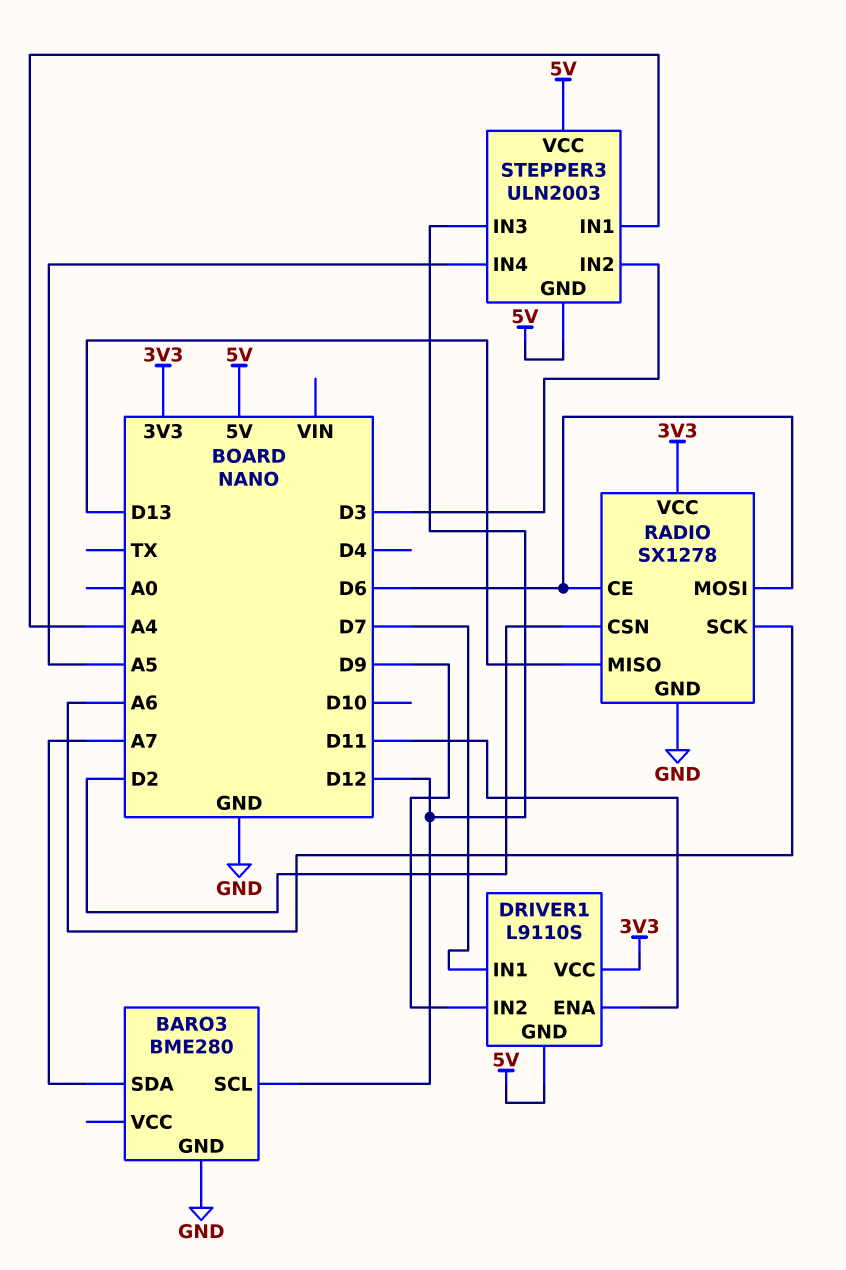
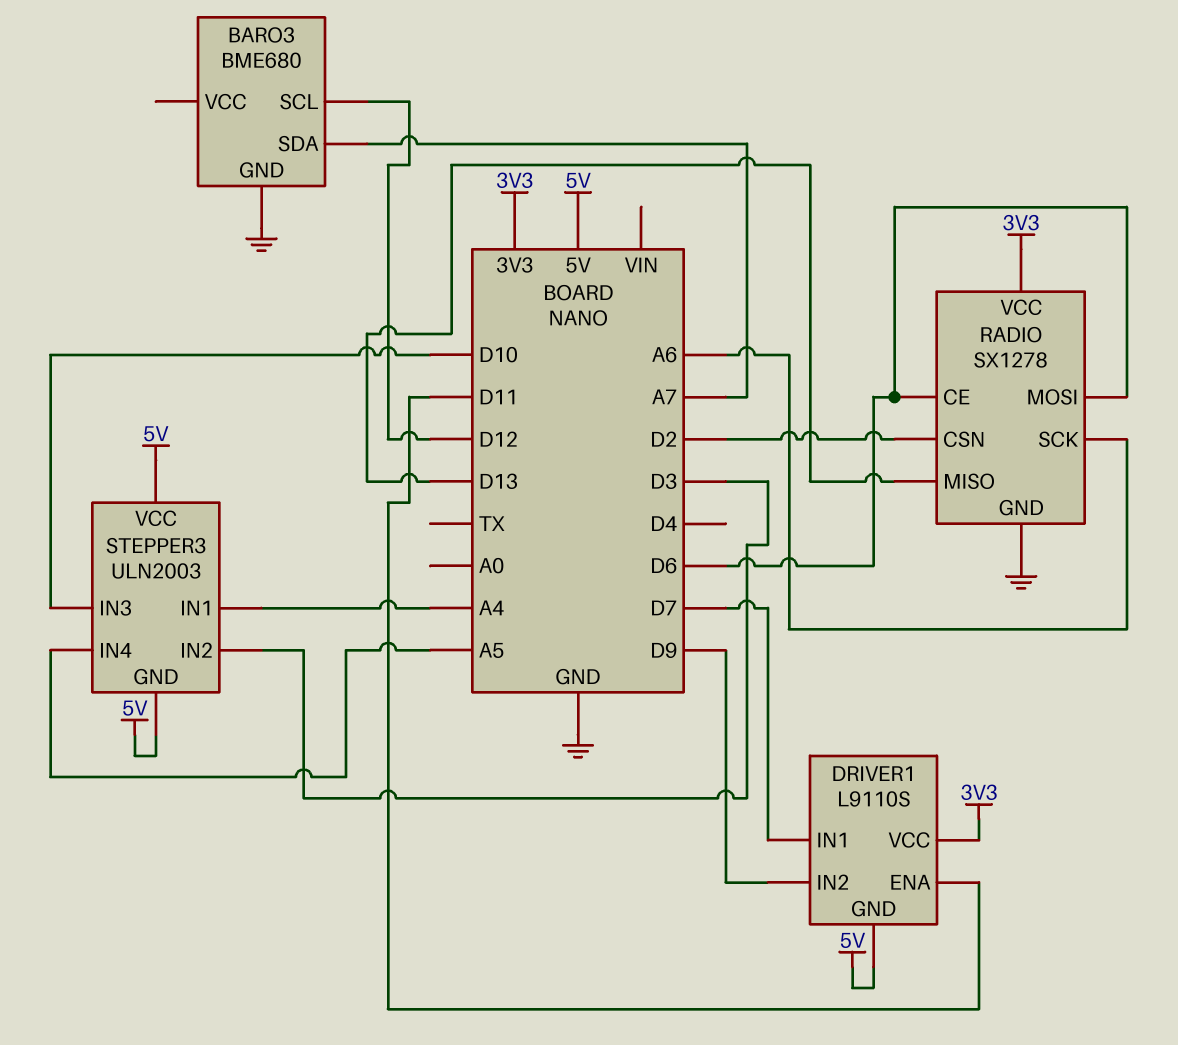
BARO3: BME280 -> BME680
STEPPER3 pin IN3: D12 -> D10

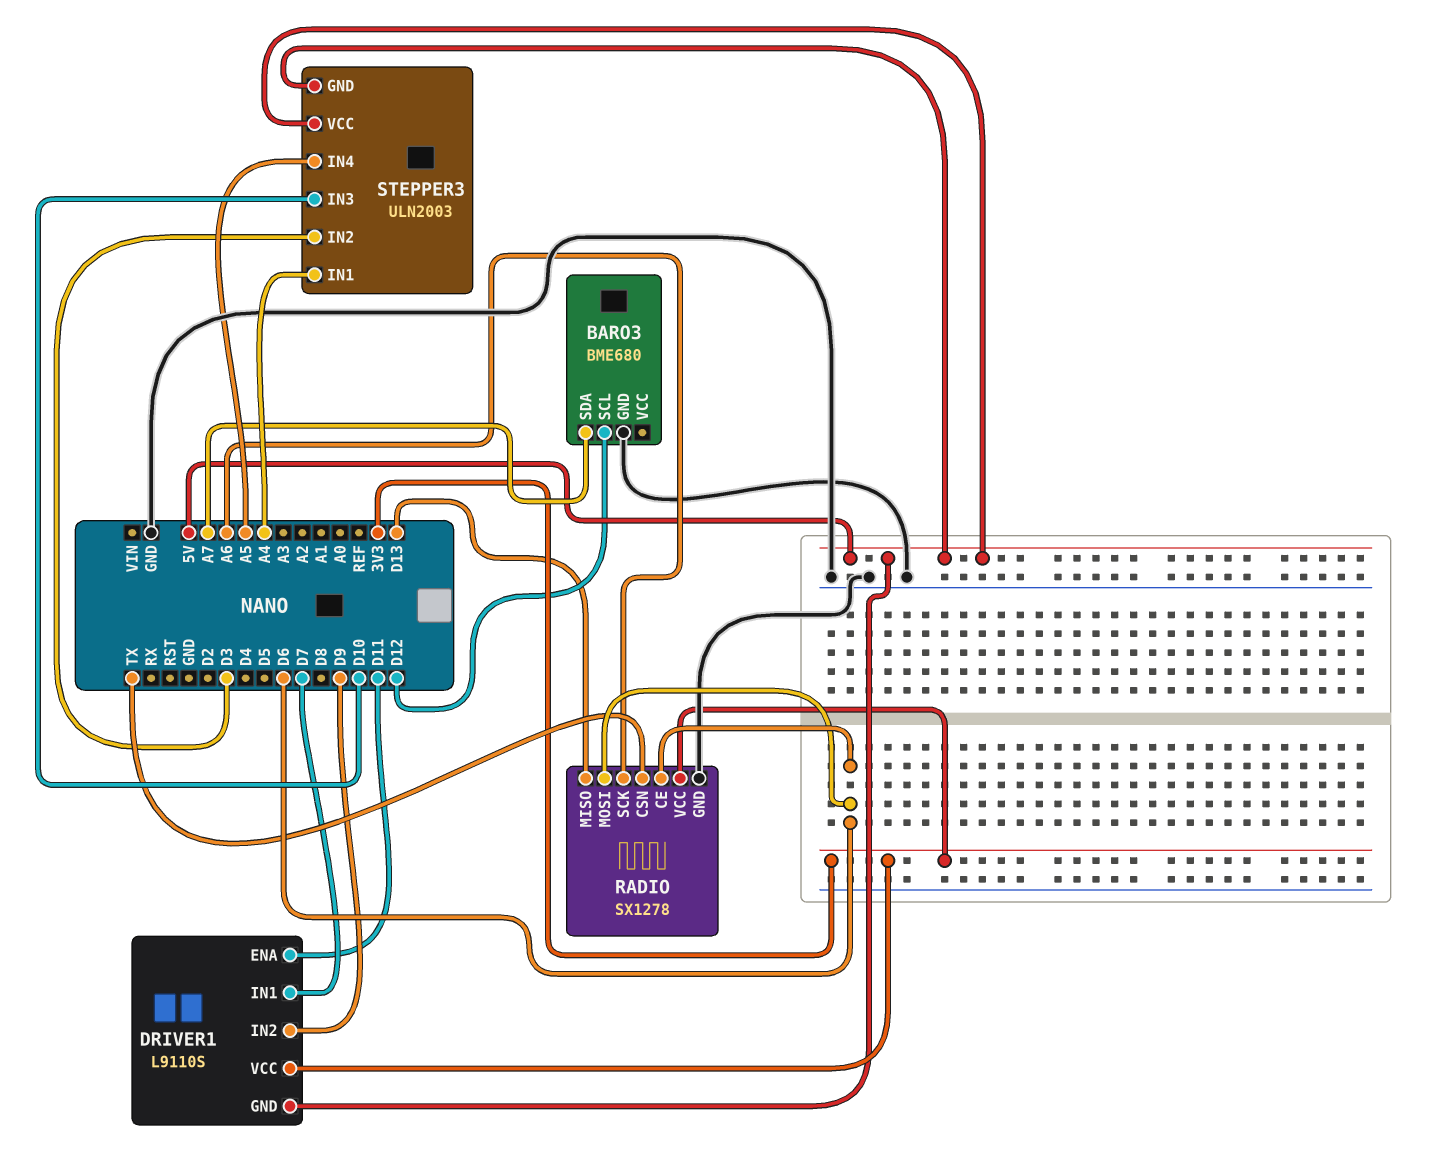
RADIO pin CSN: D2 -> TX

